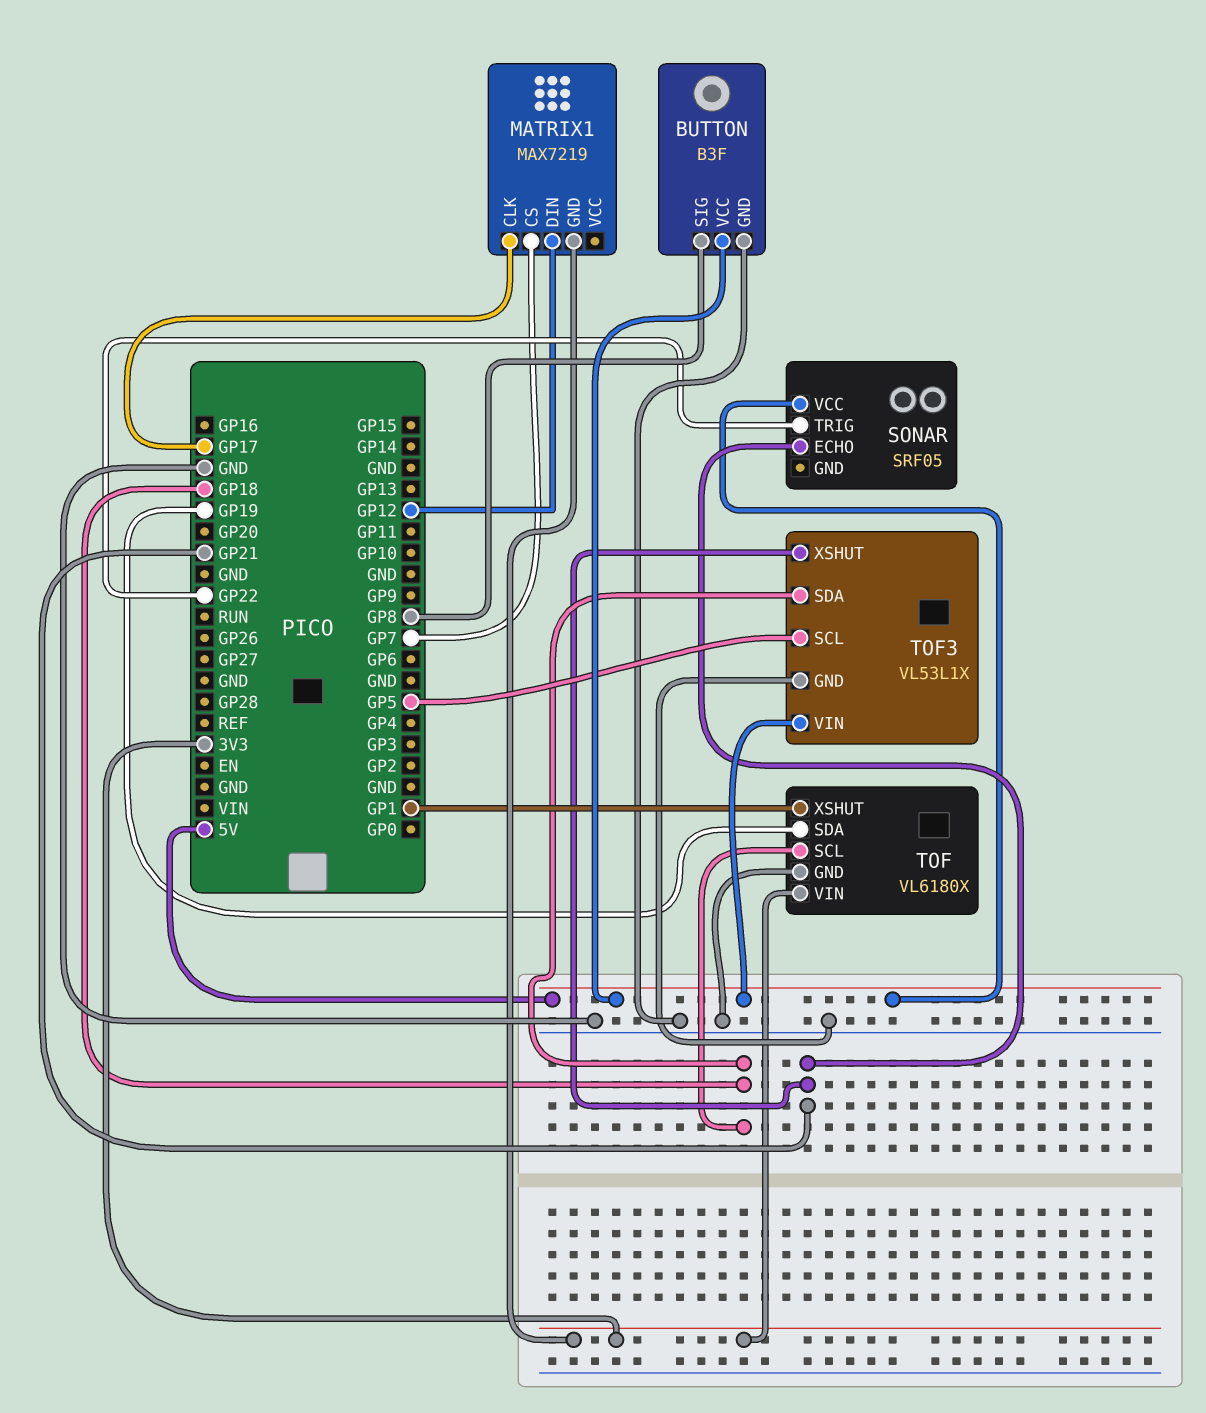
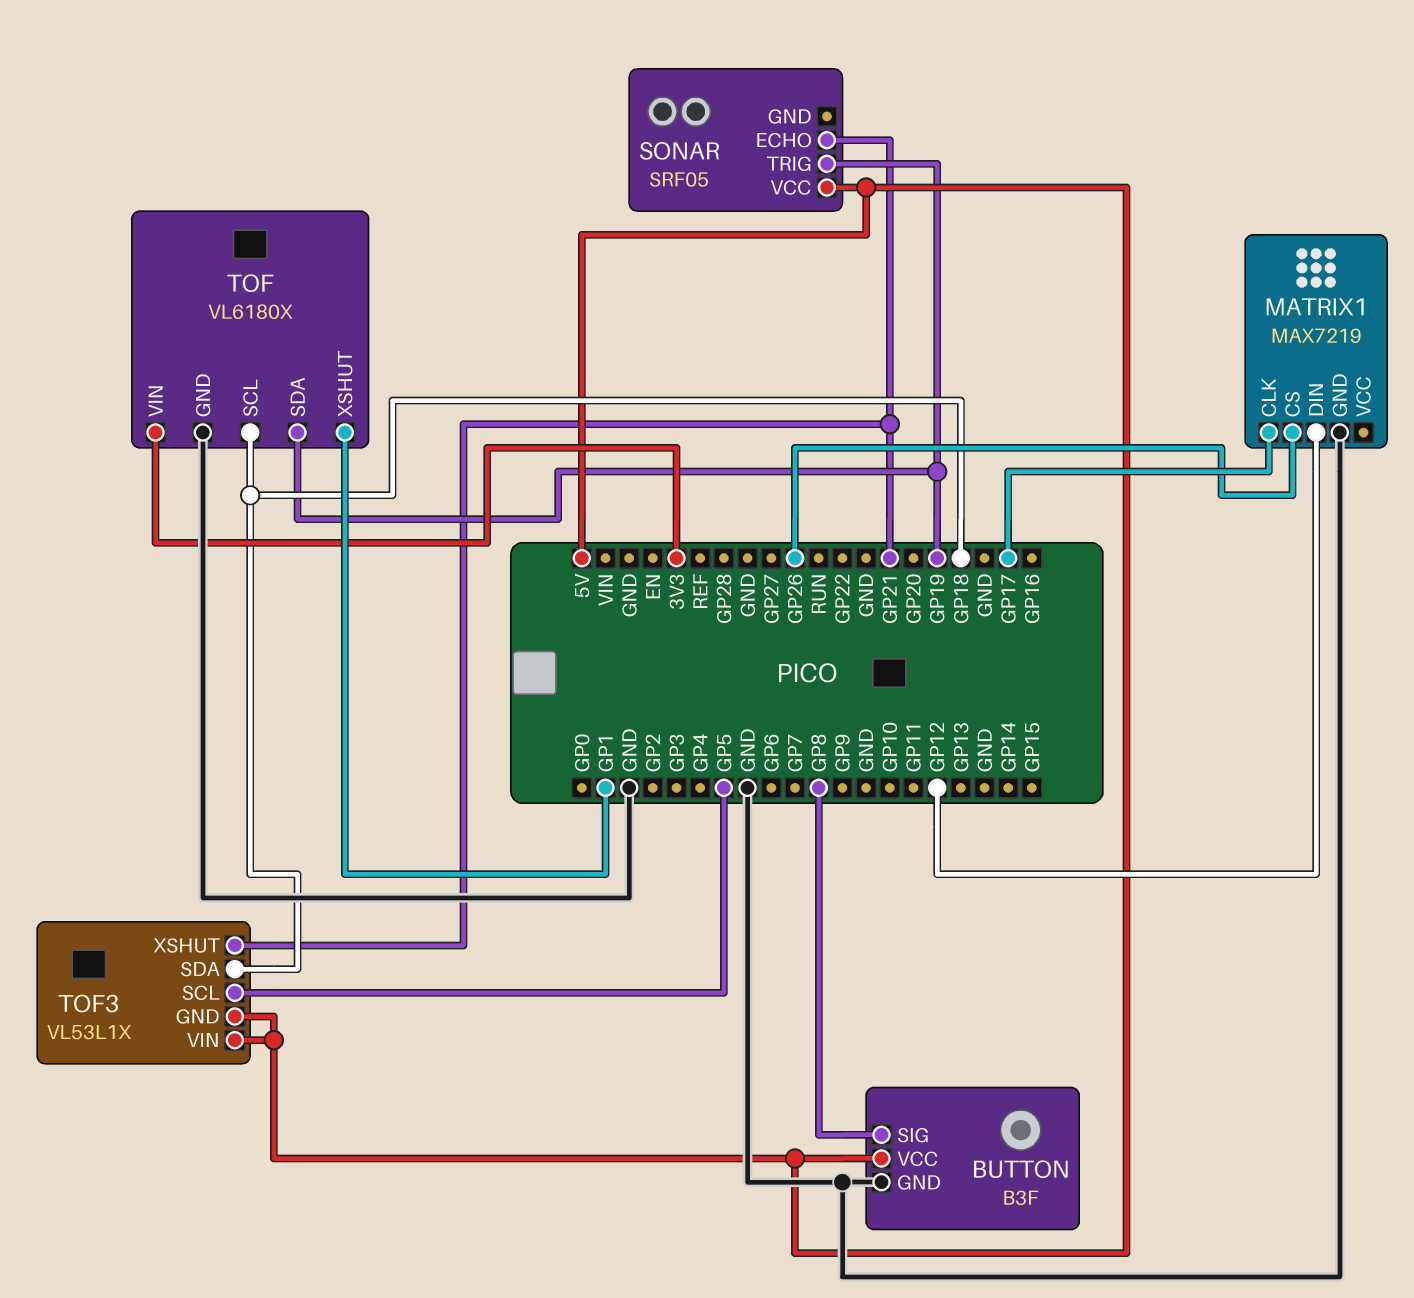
MATRIX1 pin CS: GP7 -> GP26
MATRIX1 pin GND: 3V3 -> GND
SONAR pin TRIG: GP22 -> GP19
TOF3 pin GND: GND -> 5V

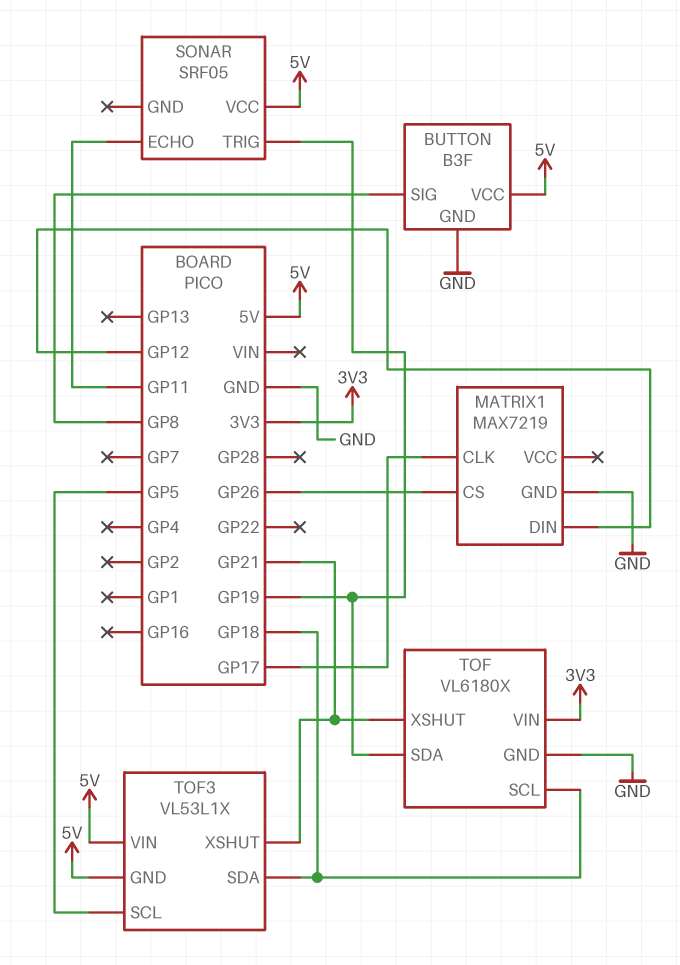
SONAR pin ECHO: GP21 -> GP11
TOF pin XSHUT: GP1 -> GP21

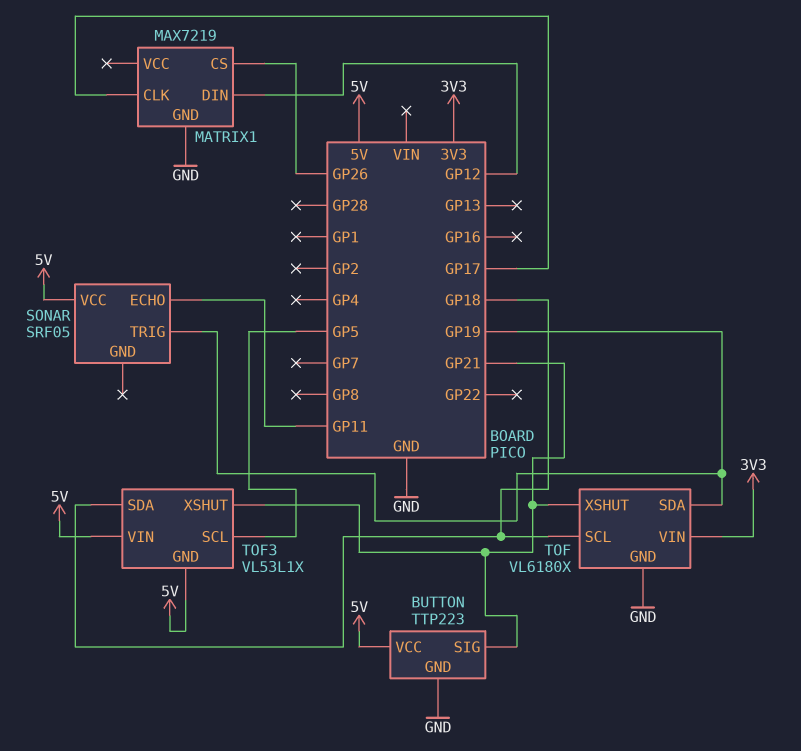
BUTTON: B3F -> TTP223
BUTTON pin SIG: GP8 -> GP21

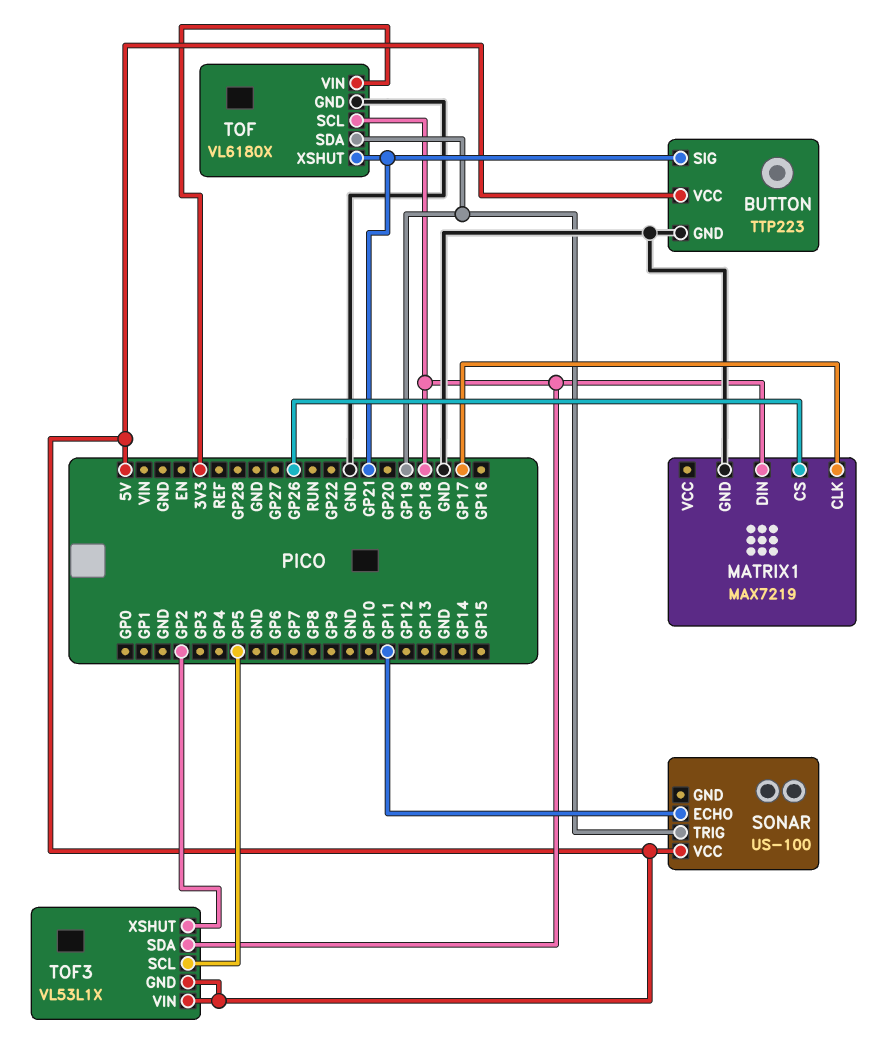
MATRIX1 pin DIN: GP12 -> GP18
SONAR: SRF05 -> US-100
TOF3 pin XSHUT: GP21 -> GP2

